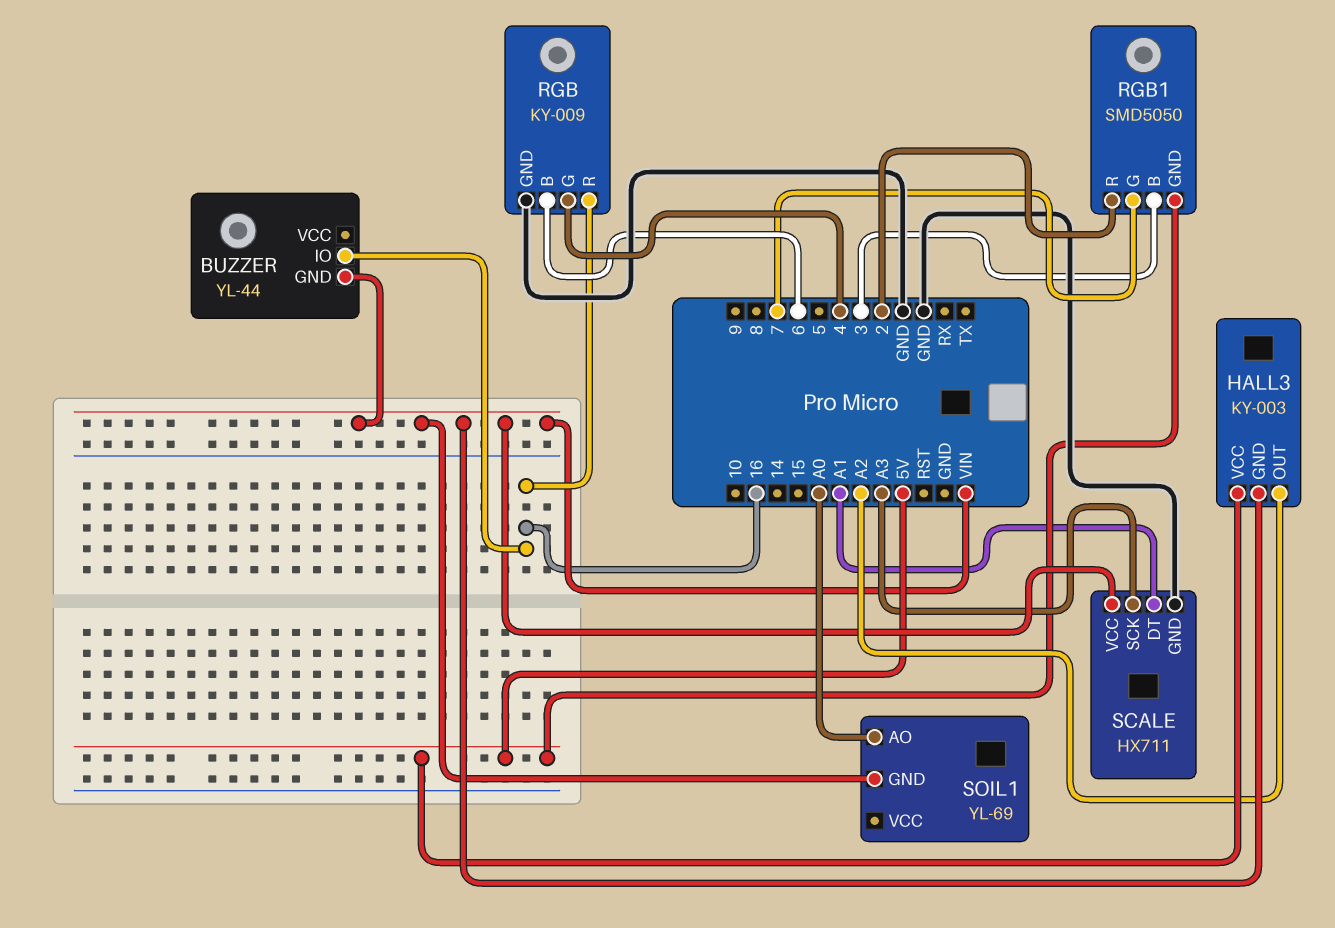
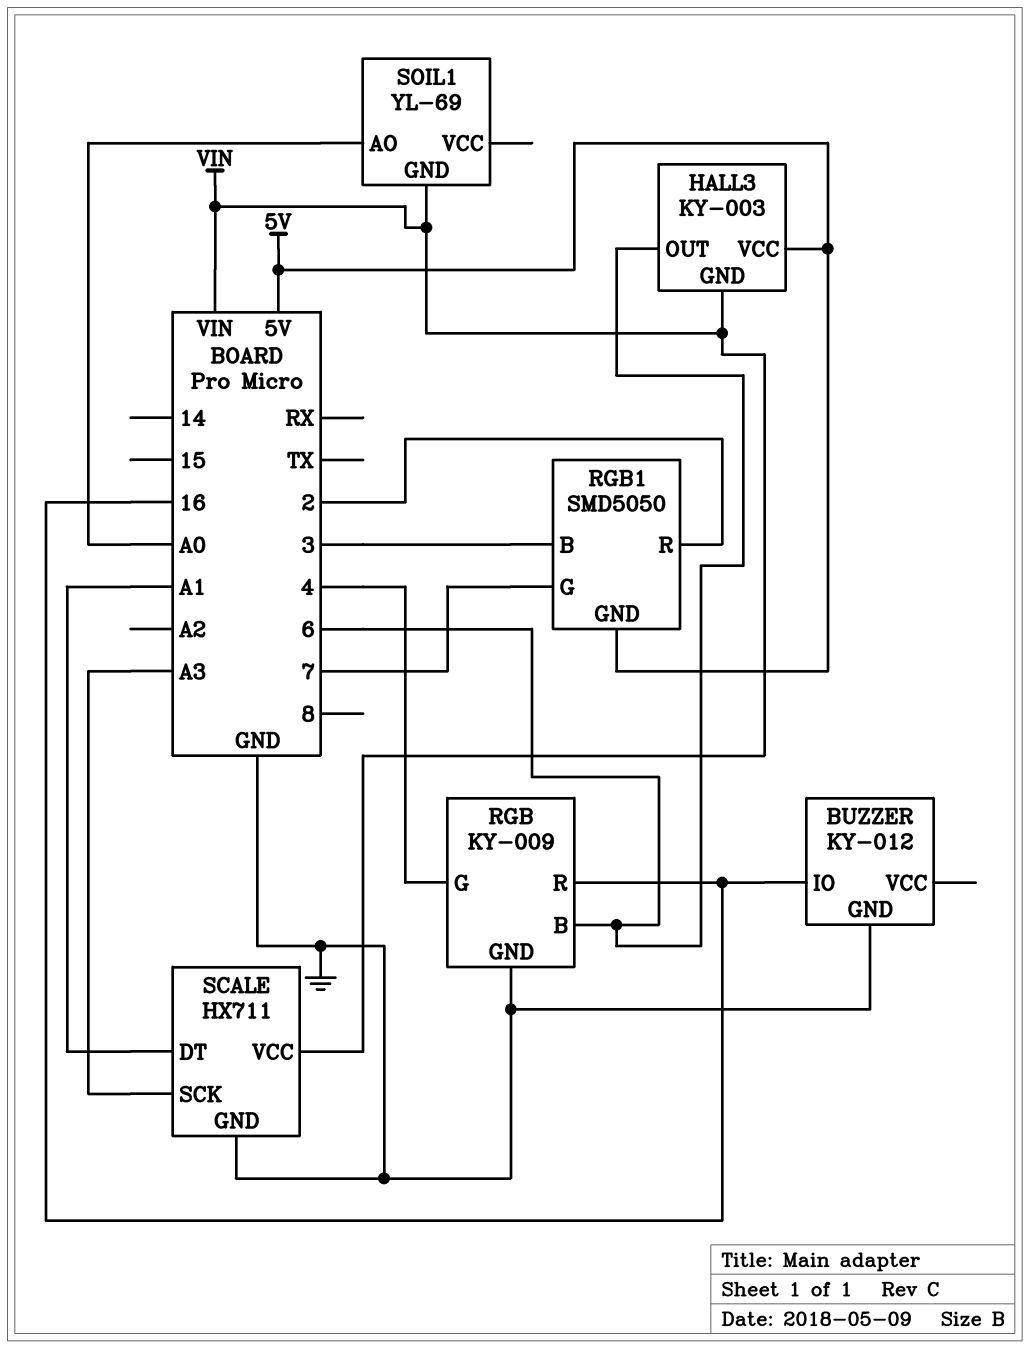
BUZZER: YL-44 -> KY-012
BUZZER pin GND: VIN -> GND
HALL3 pin OUT: A2 -> 6

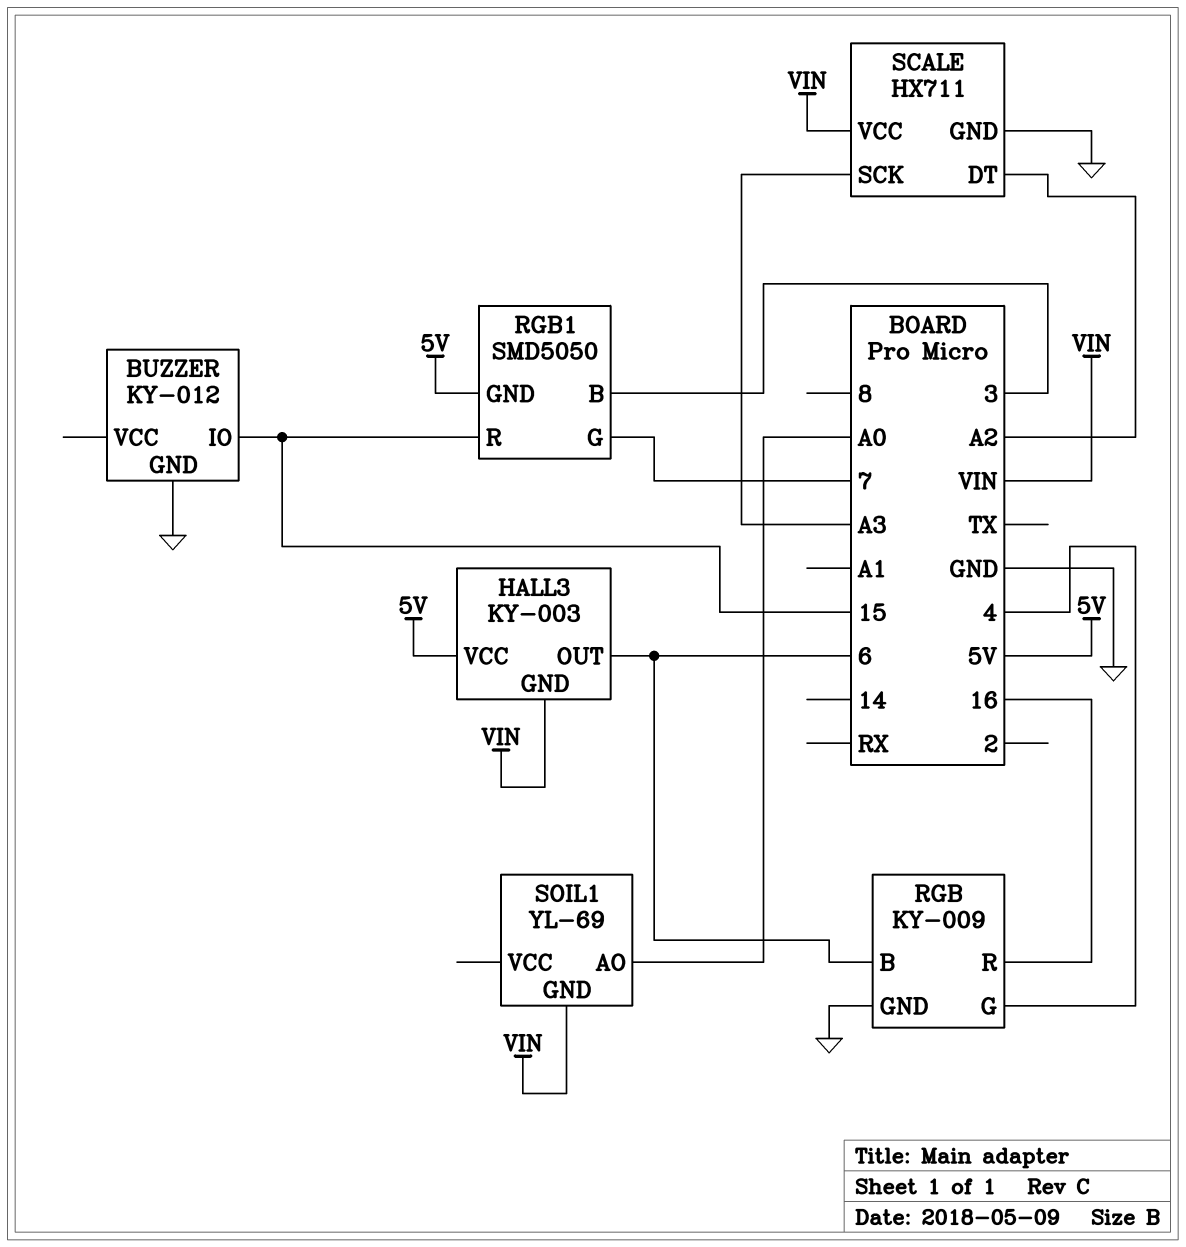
BUZZER pin IO: 16 -> 15
RGB1 pin R: 2 -> 15
SCALE pin DT: A1 -> A2

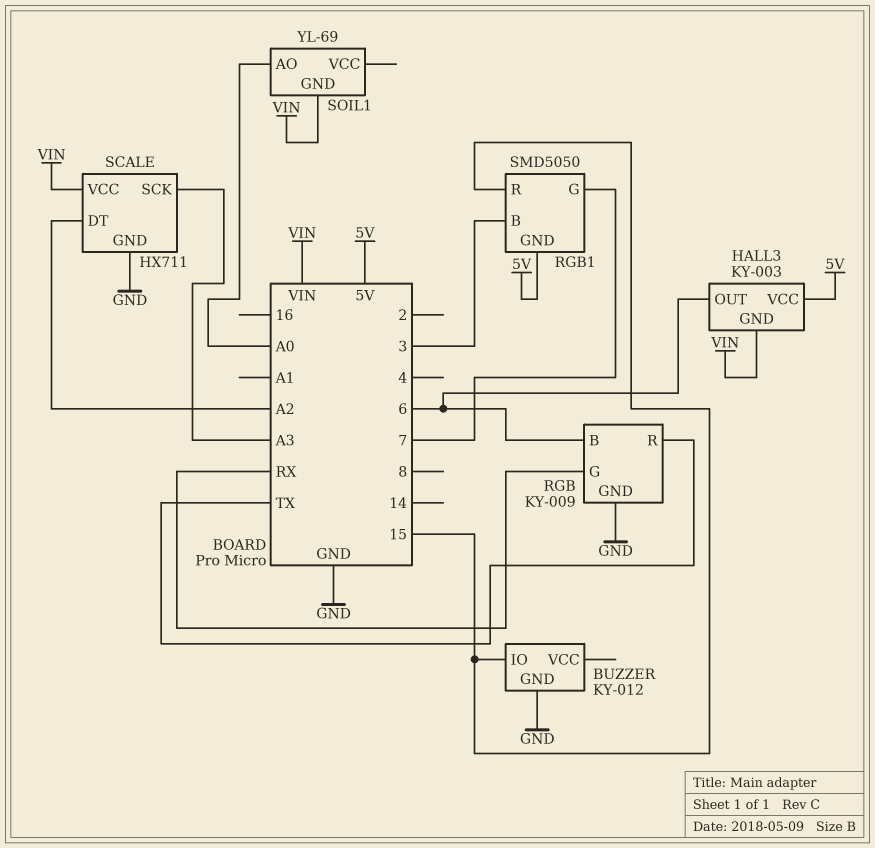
RGB pin G: 4 -> RX
RGB pin R: 16 -> TX

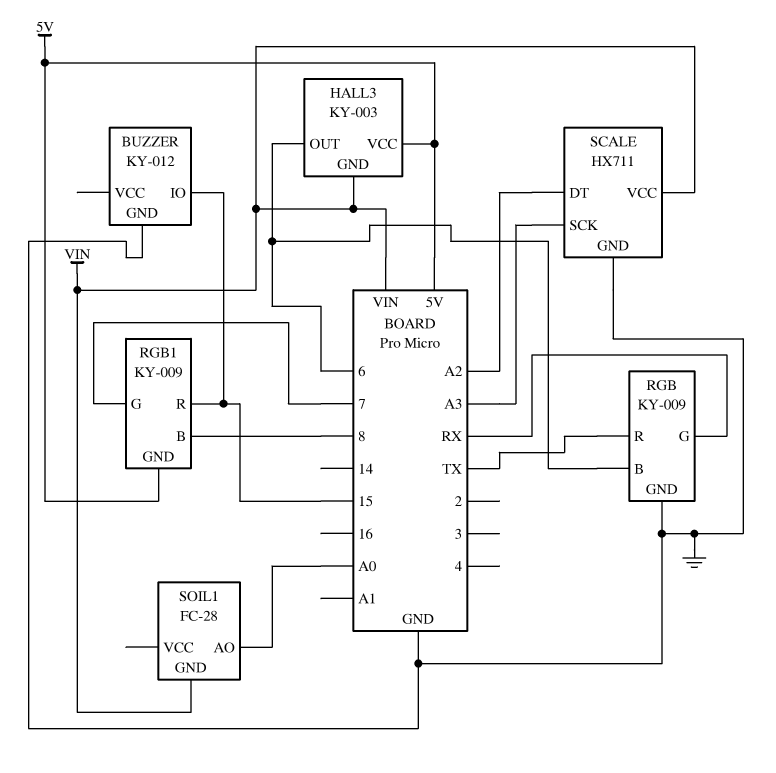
RGB1: SMD5050 -> KY-009
RGB1 pin B: 3 -> 8
SOIL1: YL-69 -> FC-28

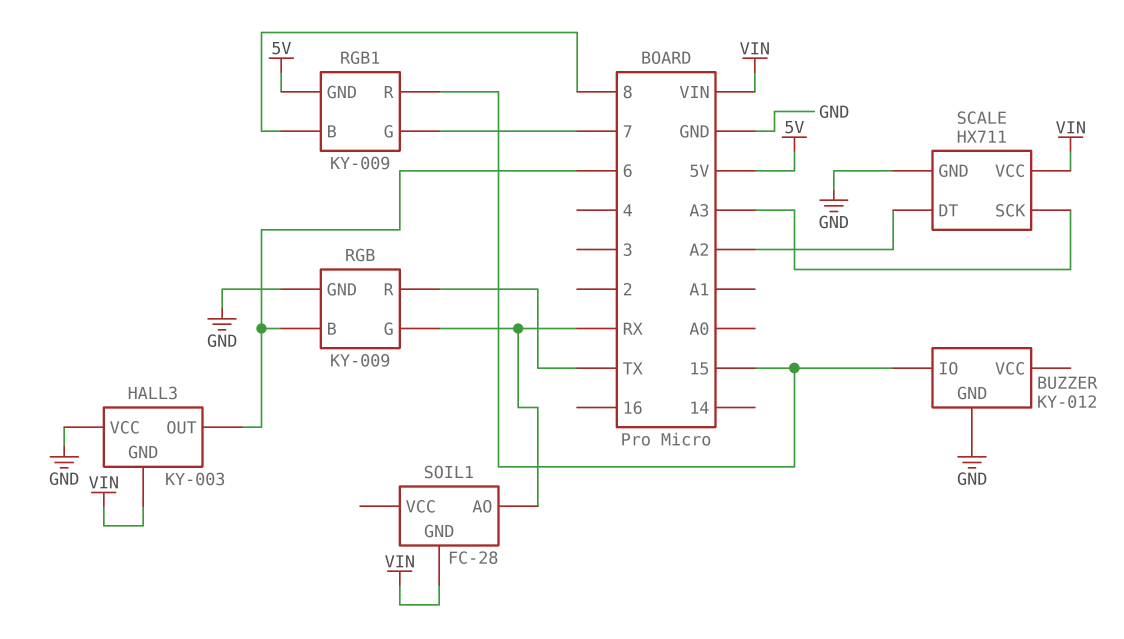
HALL3 pin VCC: 5V -> GND
SOIL1 pin AO: A0 -> RX

